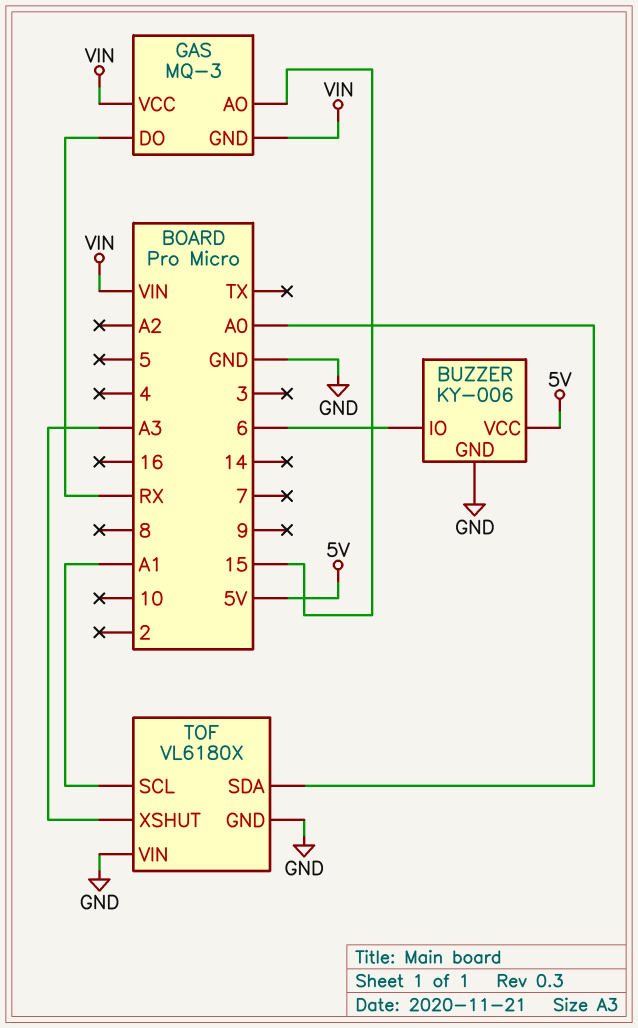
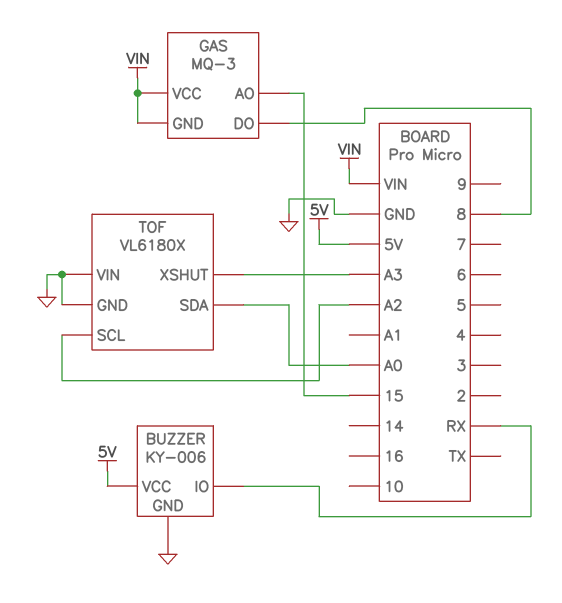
BUZZER pin IO: 6 -> RX
GAS pin DO: RX -> 8
TOF pin SCL: A1 -> A2

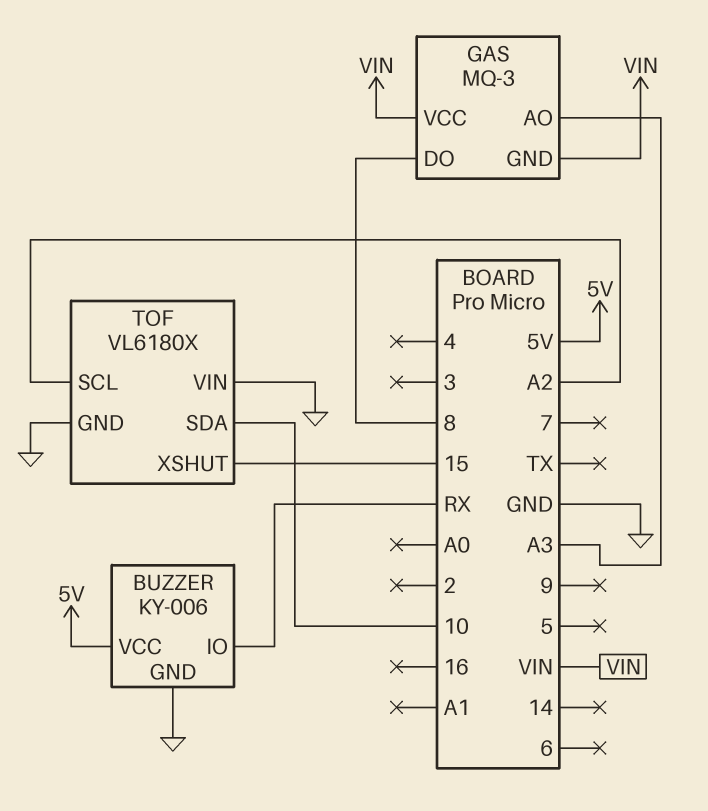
GAS pin AO: 15 -> A3
TOF pin SDA: A0 -> 10
TOF pin XSHUT: A3 -> 15

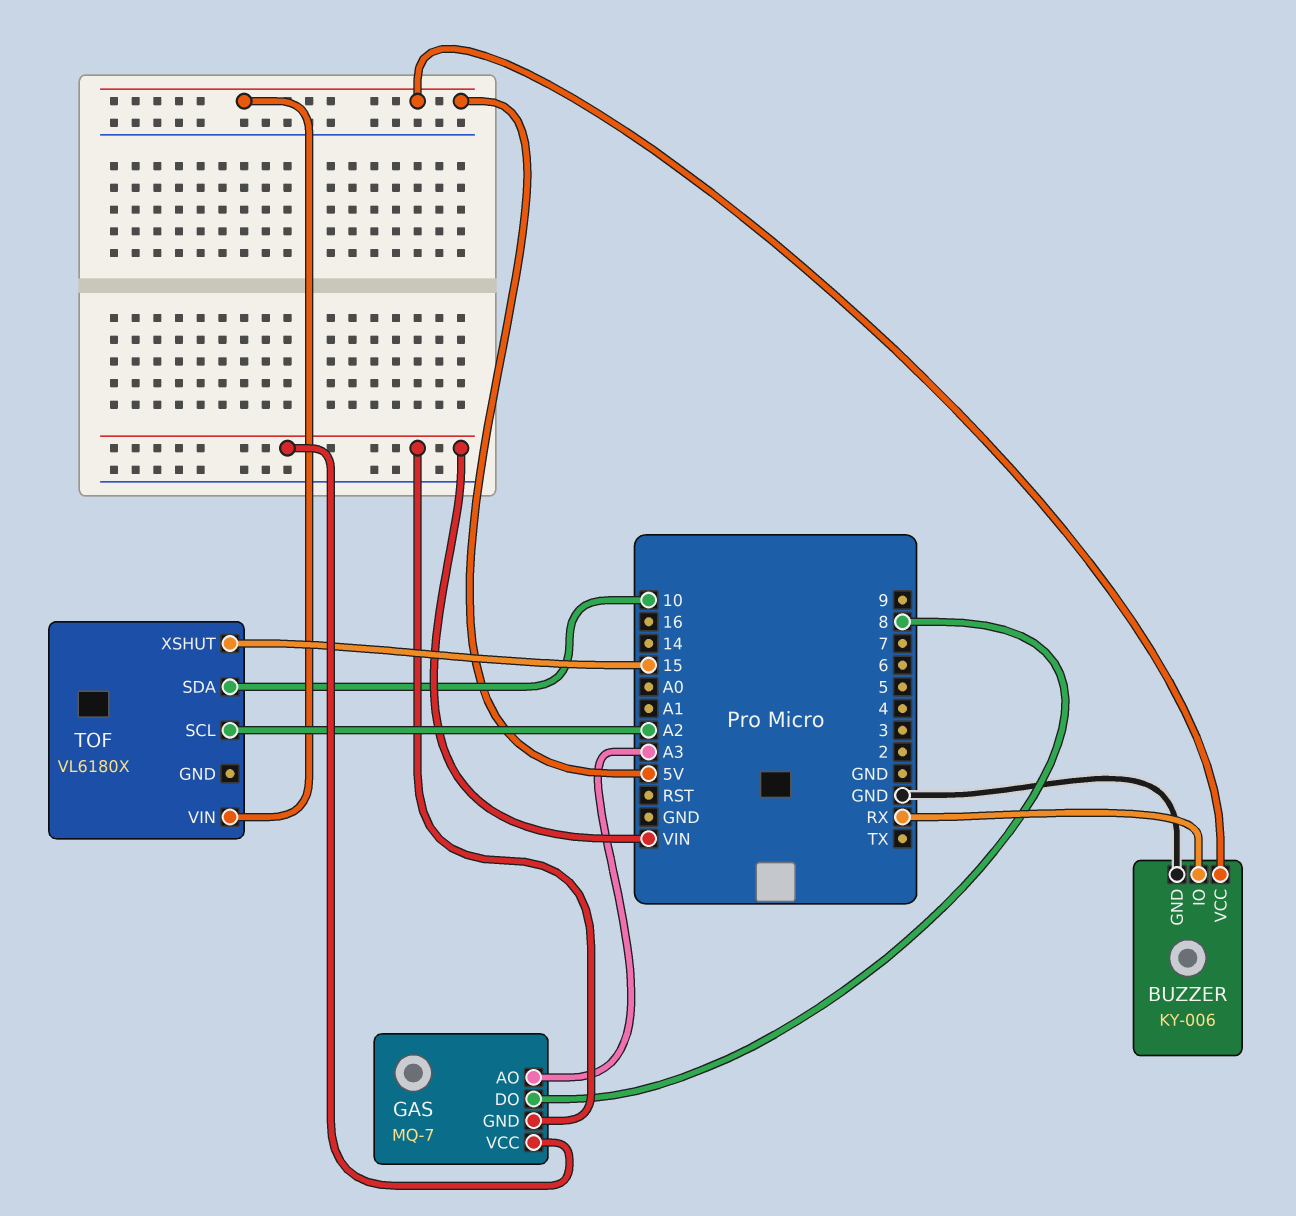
GAS: MQ-3 -> MQ-7
TOF pin GND: GND -> none
TOF pin VIN: GND -> 5V

